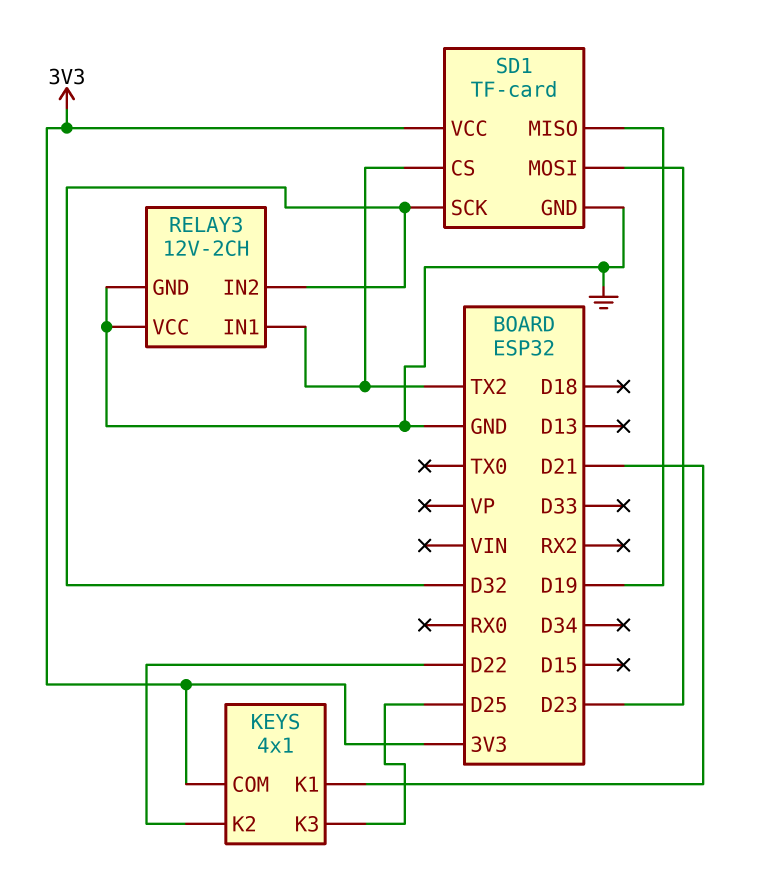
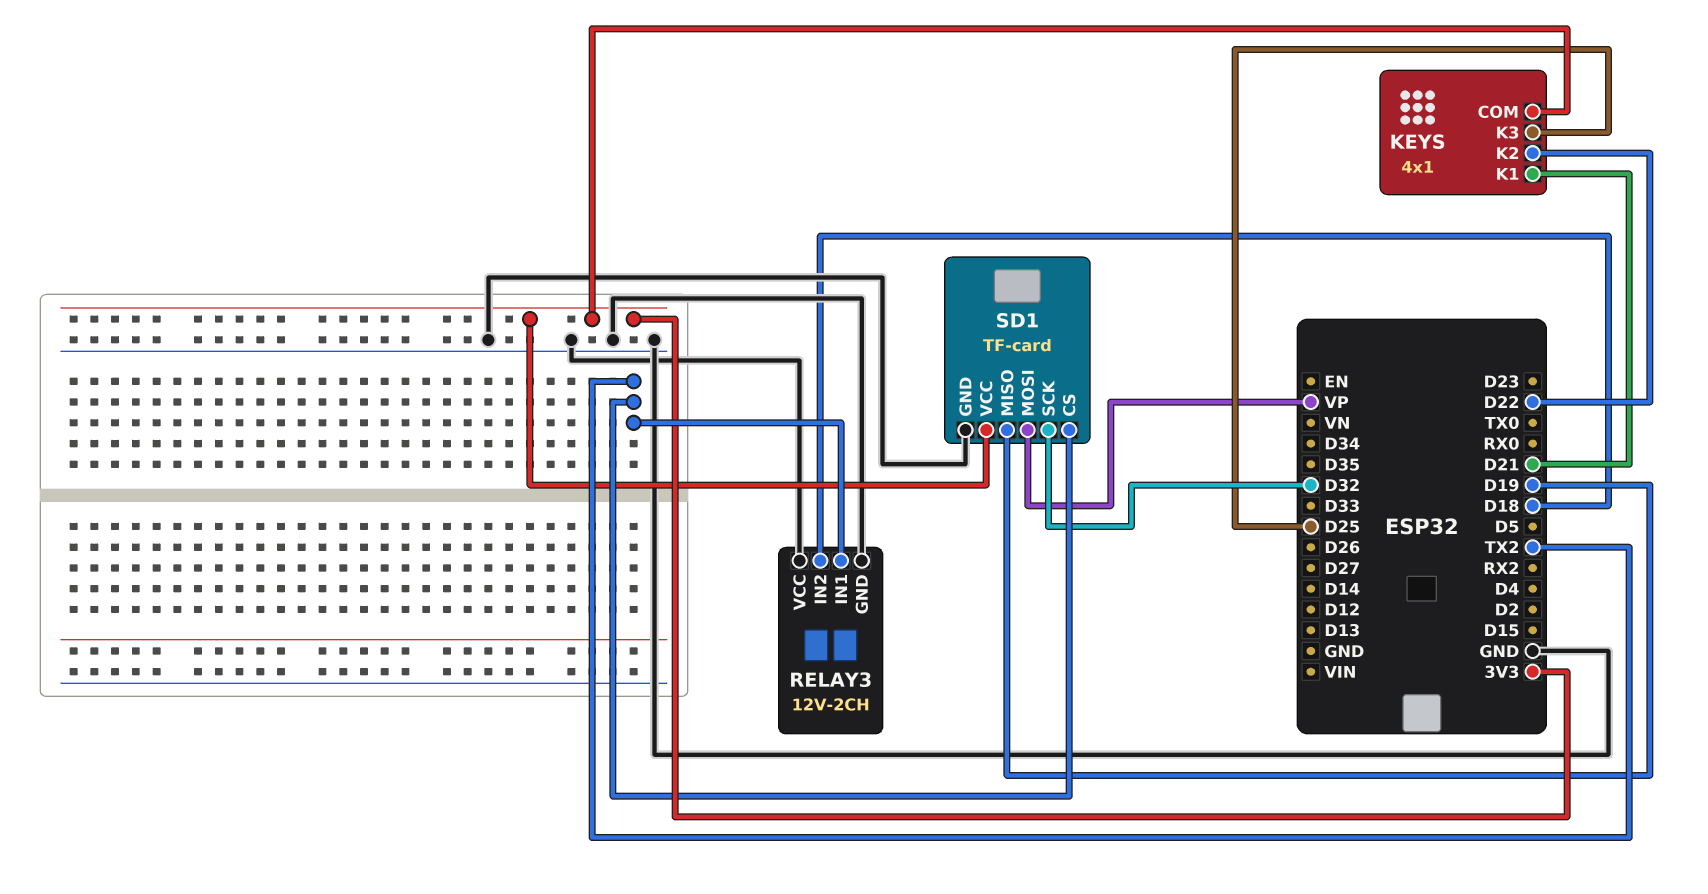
RELAY3 pin IN2: D32 -> D18
SD1 pin MOSI: D23 -> VP

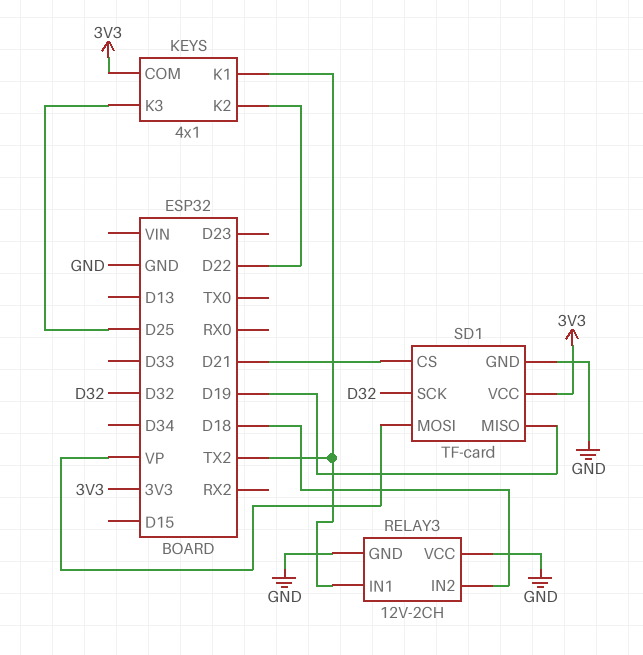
KEYS pin K1: D21 -> TX2
SD1 pin CS: TX2 -> D21

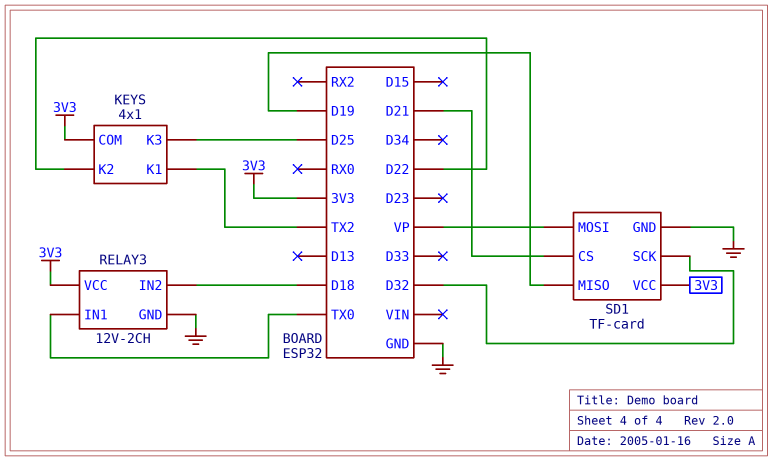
RELAY3 pin IN1: TX2 -> TX0
RELAY3 pin VCC: GND -> 3V3

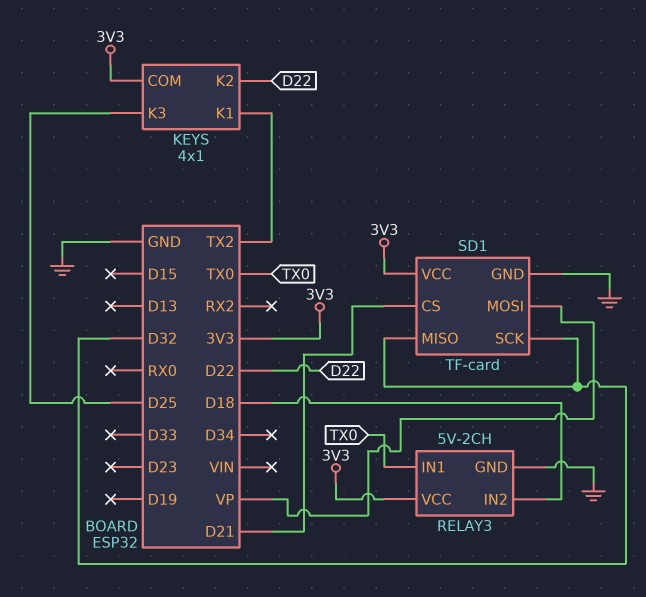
RELAY3: 12V-2CH -> 5V-2CH
SD1 pin MISO: D19 -> D32

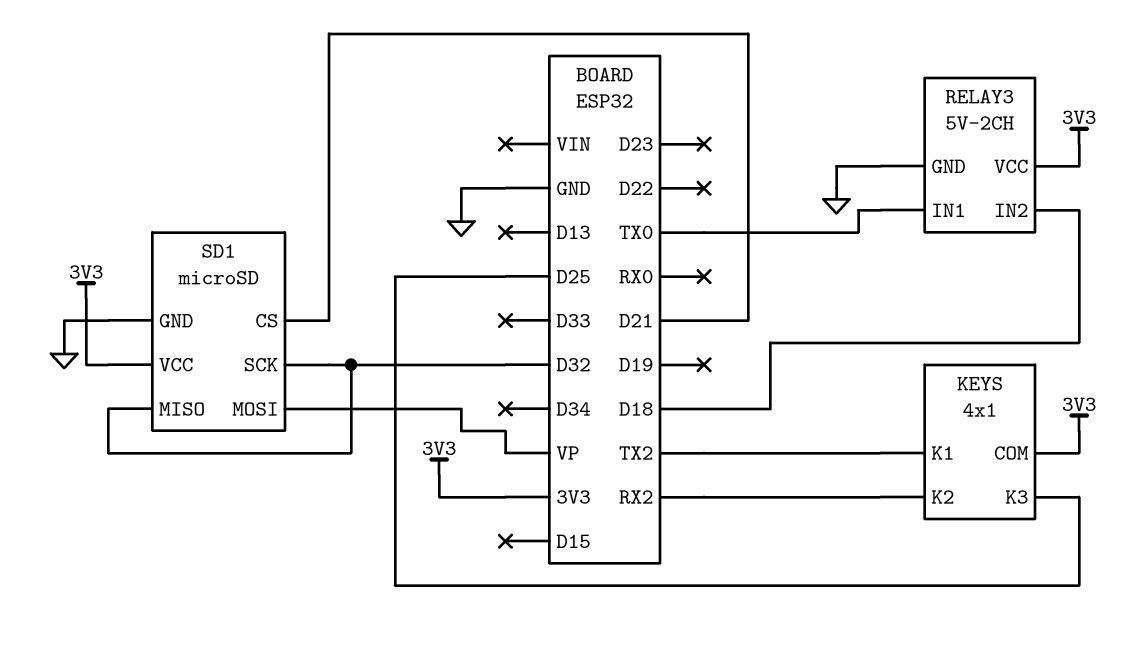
KEYS pin K2: D22 -> RX2
SD1: TF-card -> microSD

